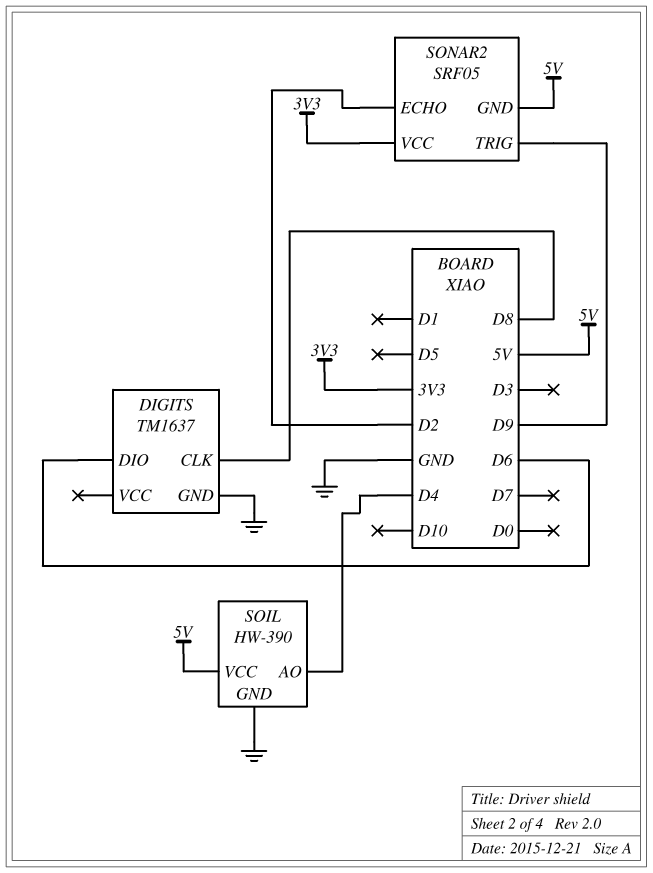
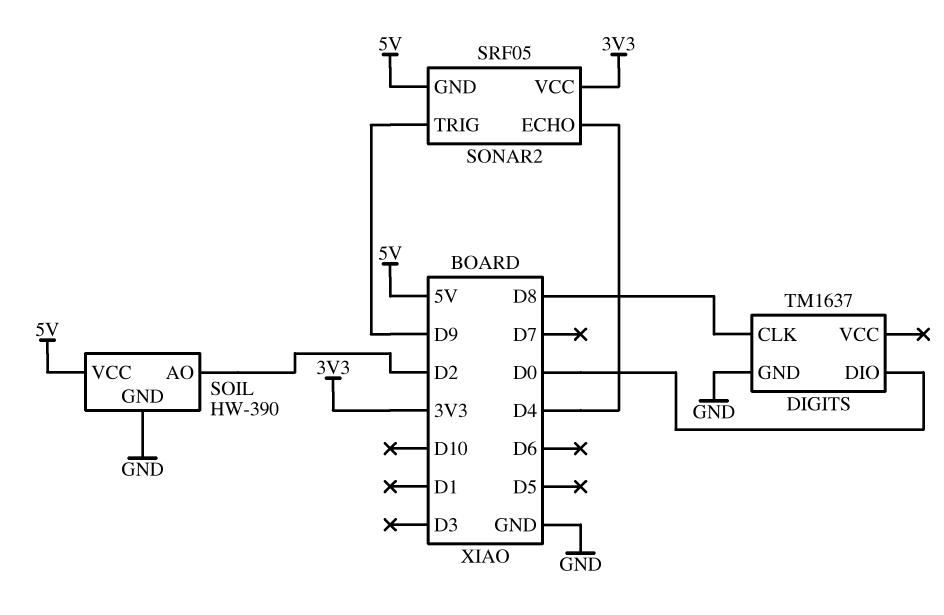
DIGITS pin DIO: D6 -> D0
SOIL pin AO: D4 -> D2
SONAR2 pin ECHO: D2 -> D4

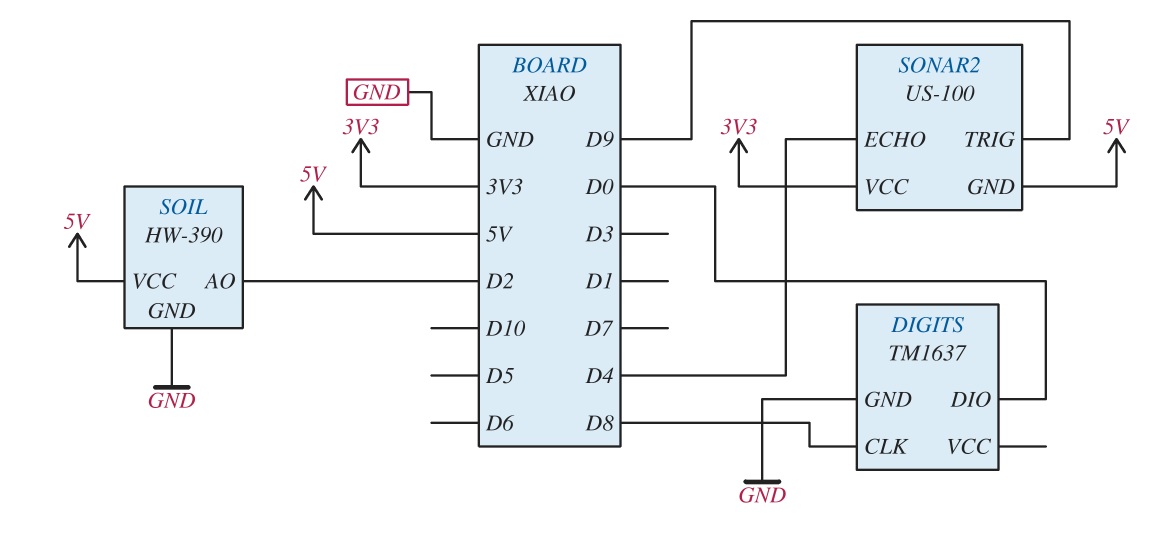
SONAR2: SRF05 -> US-100

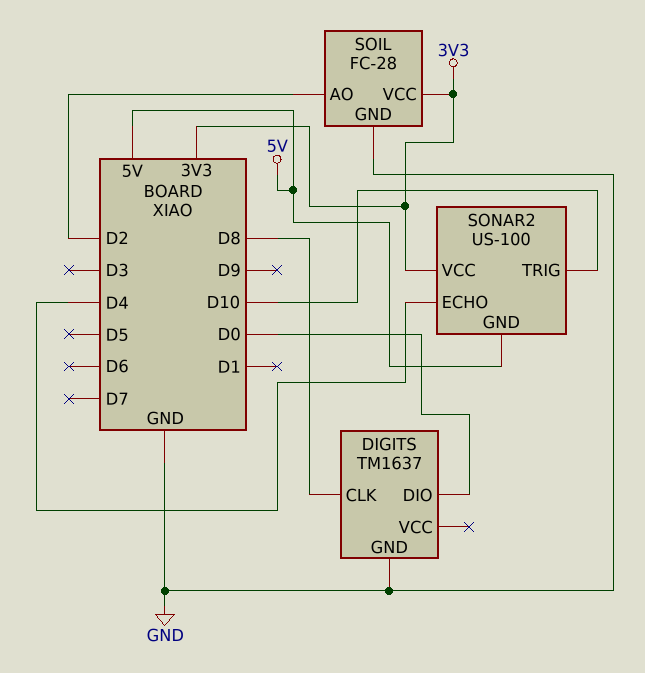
SOIL: HW-390 -> FC-28
SOIL pin VCC: 5V -> 3V3
SONAR2 pin TRIG: D9 -> D10

